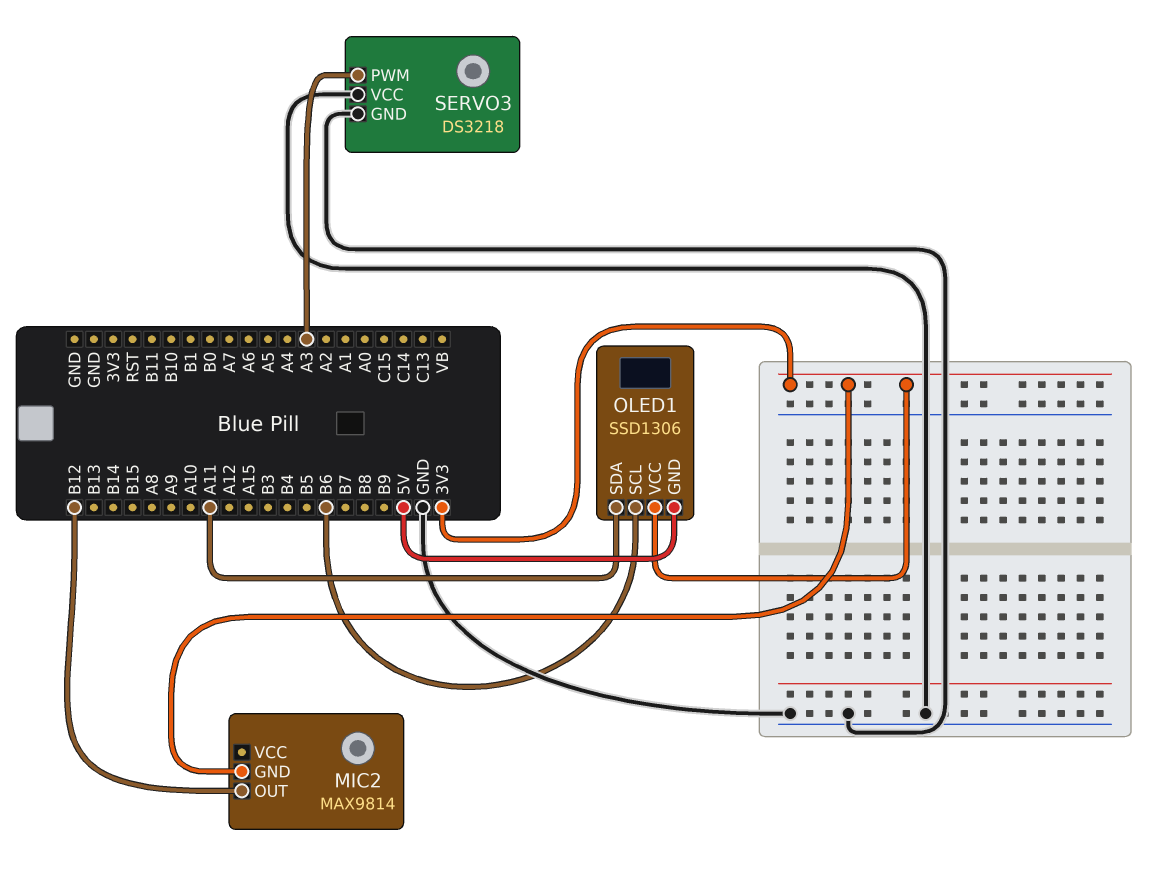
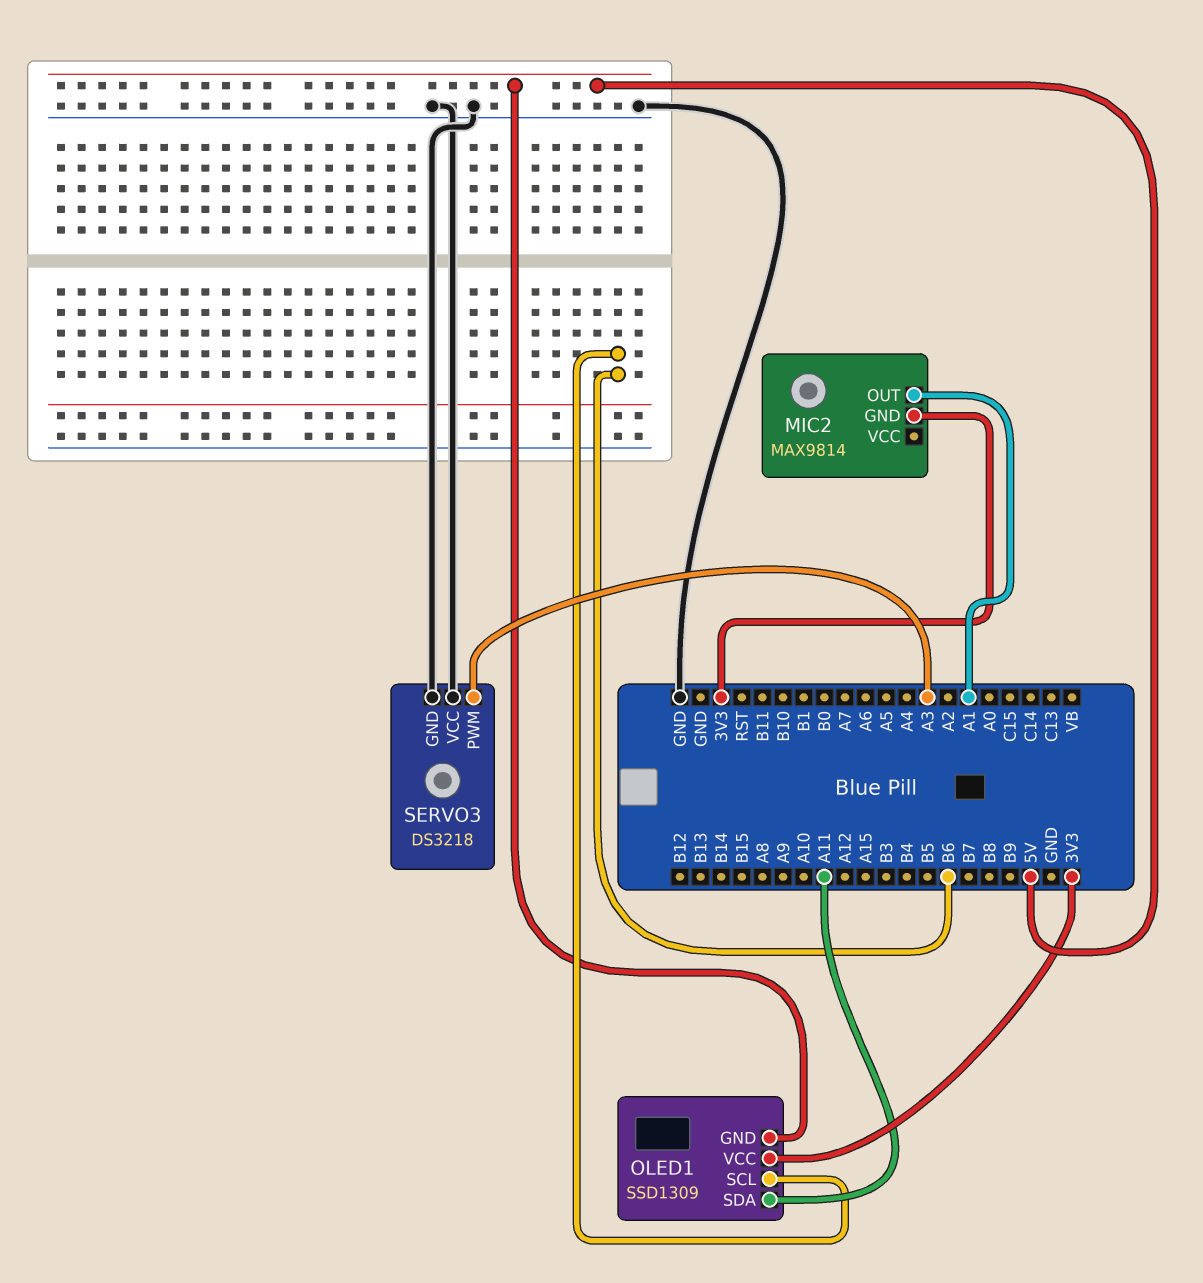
MIC2 pin OUT: B12 -> A1
OLED1: SSD1306 -> SSD1309

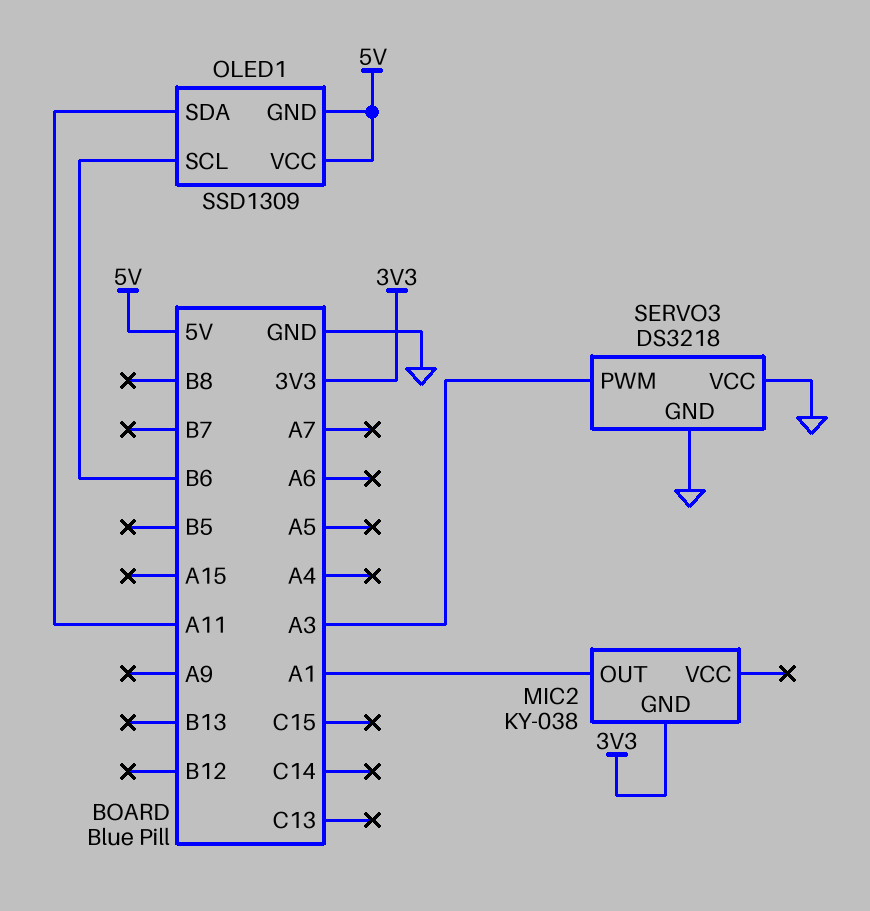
MIC2: MAX9814 -> KY-038
OLED1 pin VCC: 3V3 -> 5V

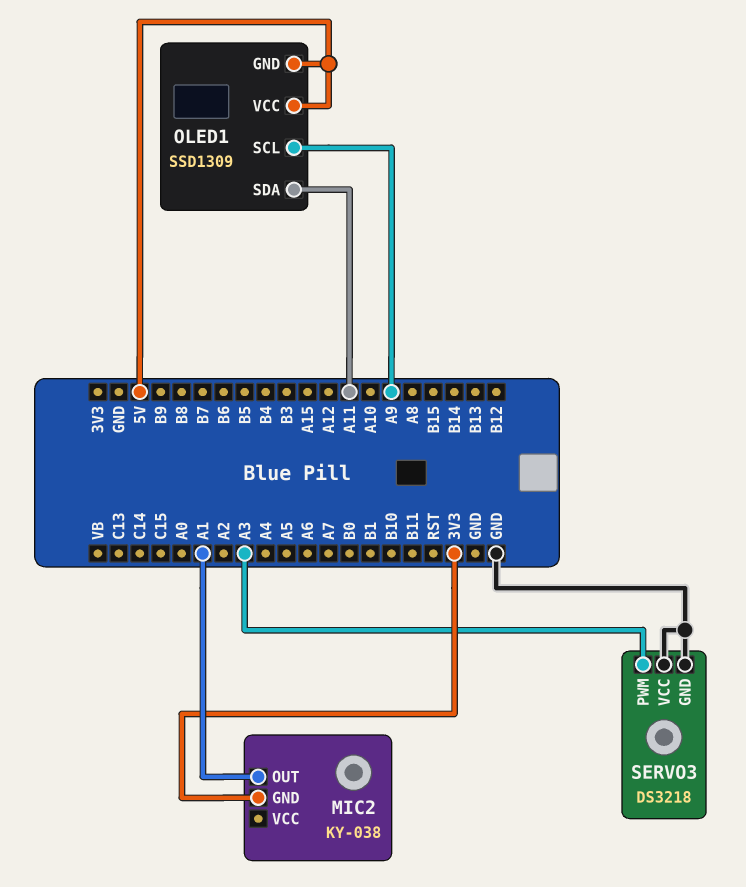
OLED1 pin SCL: B6 -> A9

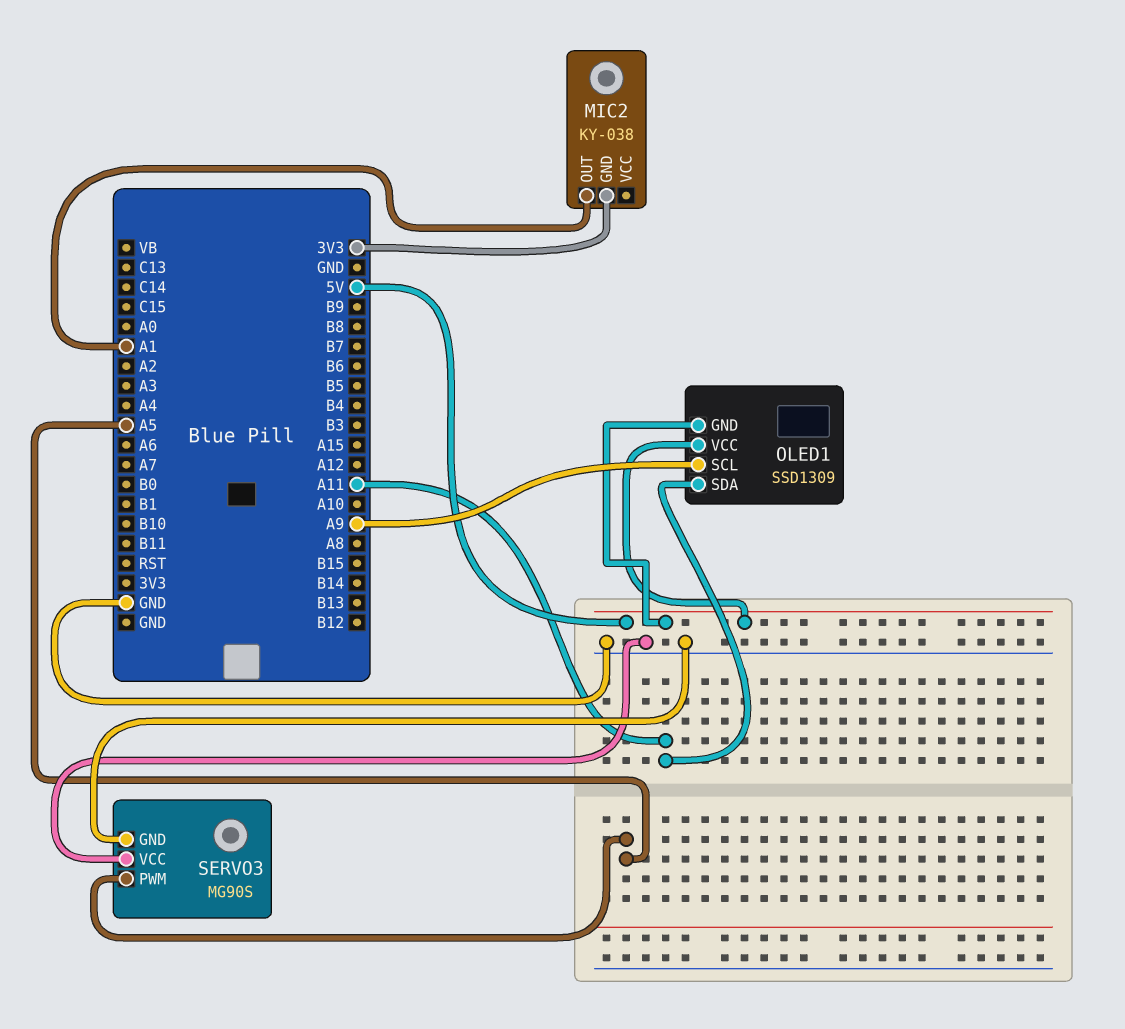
SERVO3: DS3218 -> MG90S
SERVO3 pin PWM: A3 -> A5

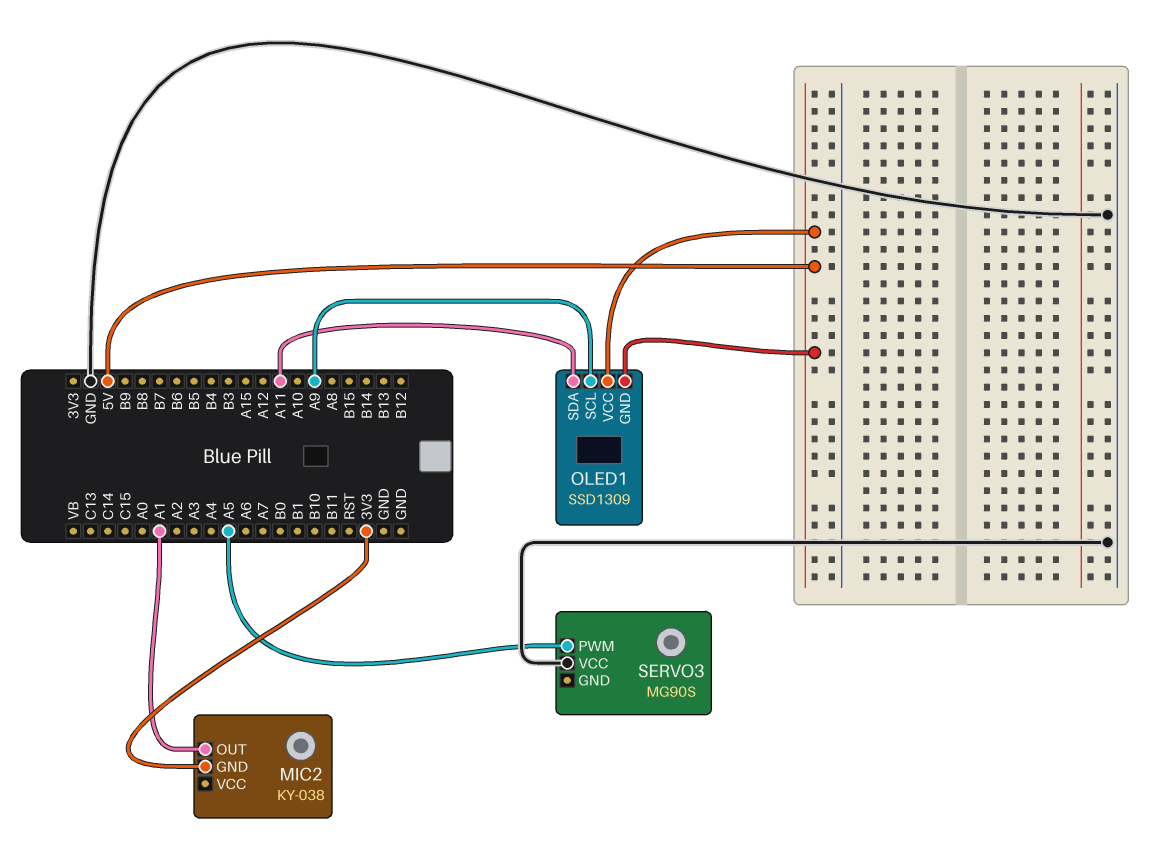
SERVO3 pin GND: GND -> none

